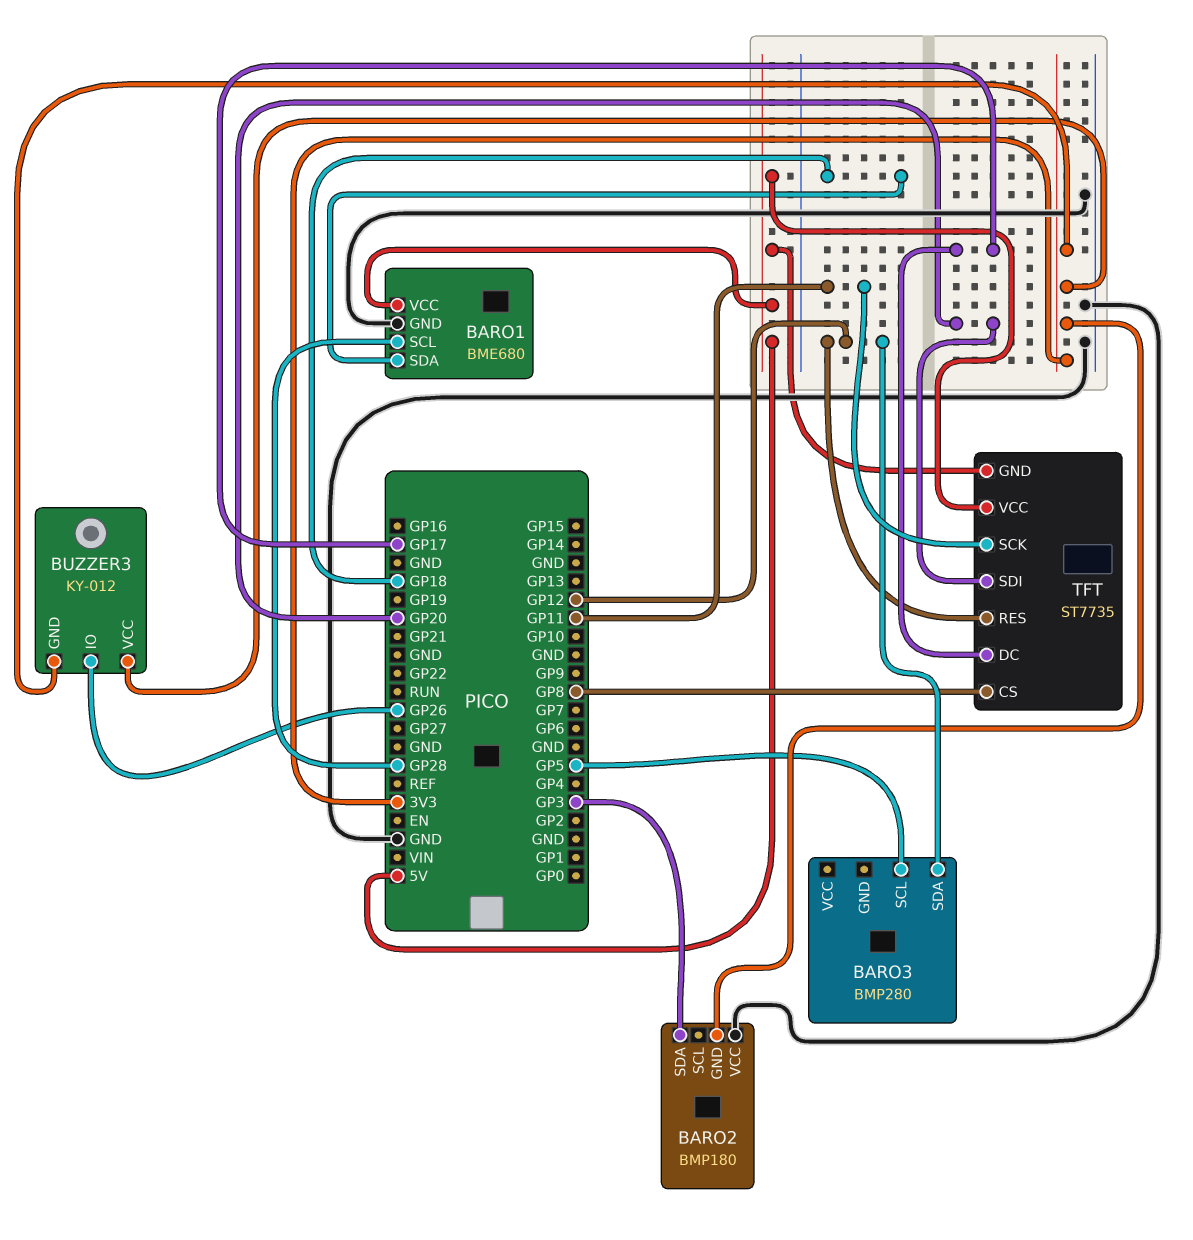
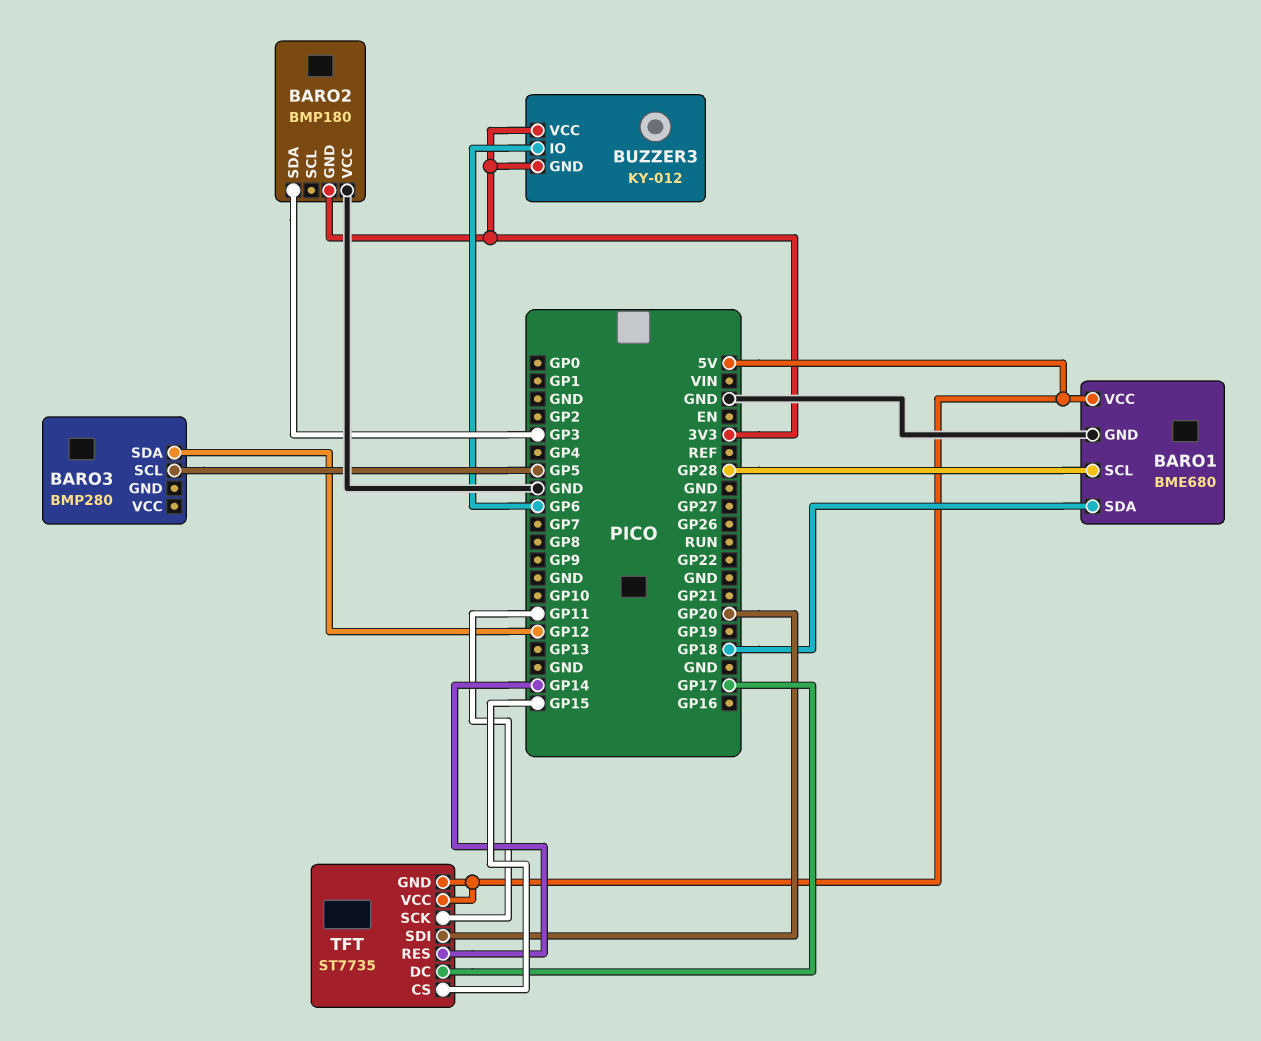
BUZZER3 pin IO: GP26 -> GP6
TFT pin CS: GP8 -> GP15
TFT pin RES: GP12 -> GP14

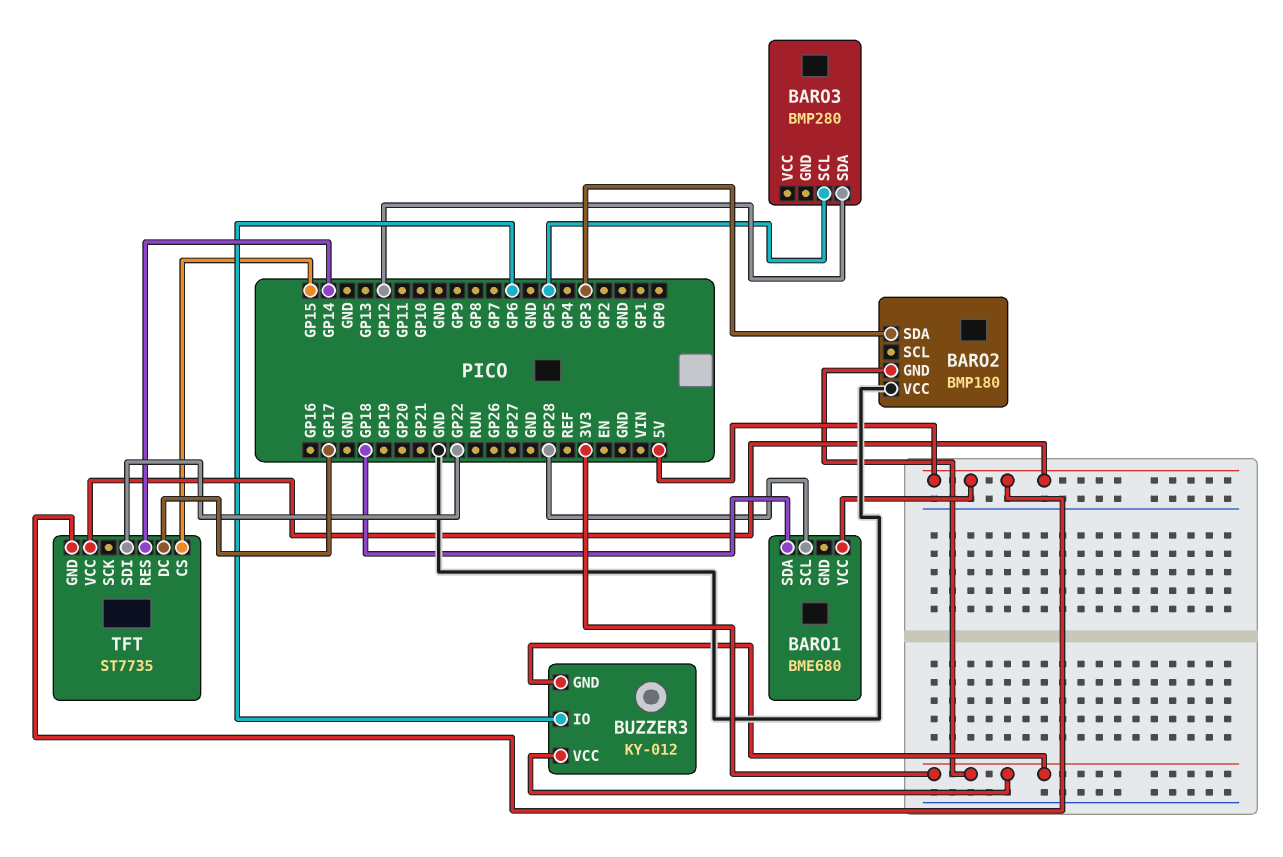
BARO1 pin GND: GND -> none
TFT pin SCK: GP11 -> none
TFT pin SDI: GP20 -> GP22

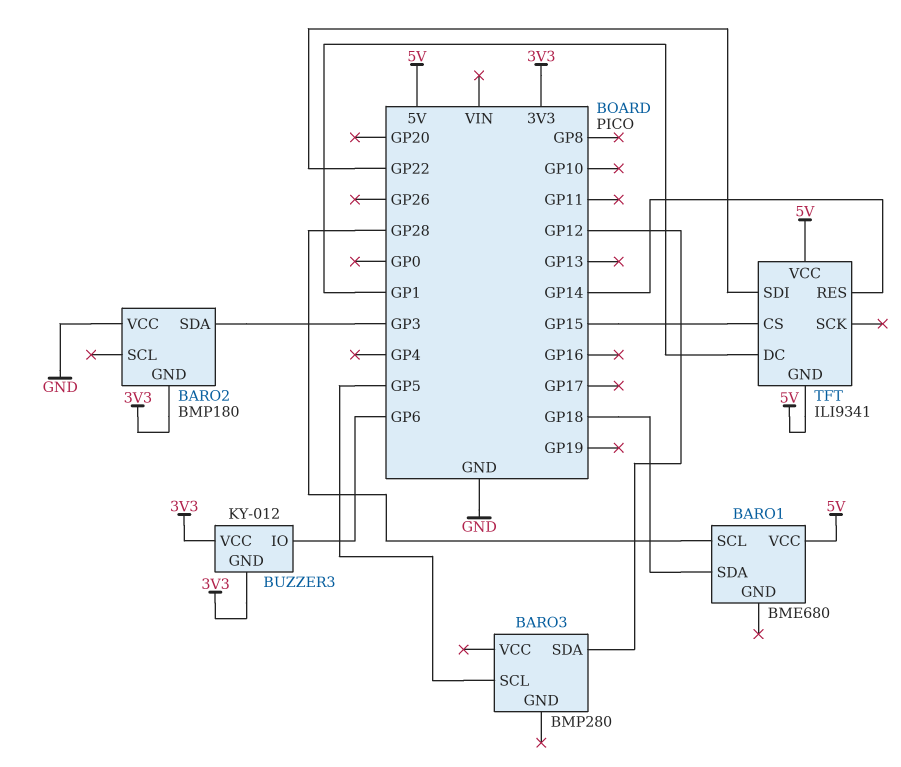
TFT: ST7735 -> ILI9341
TFT pin DC: GP17 -> GP1

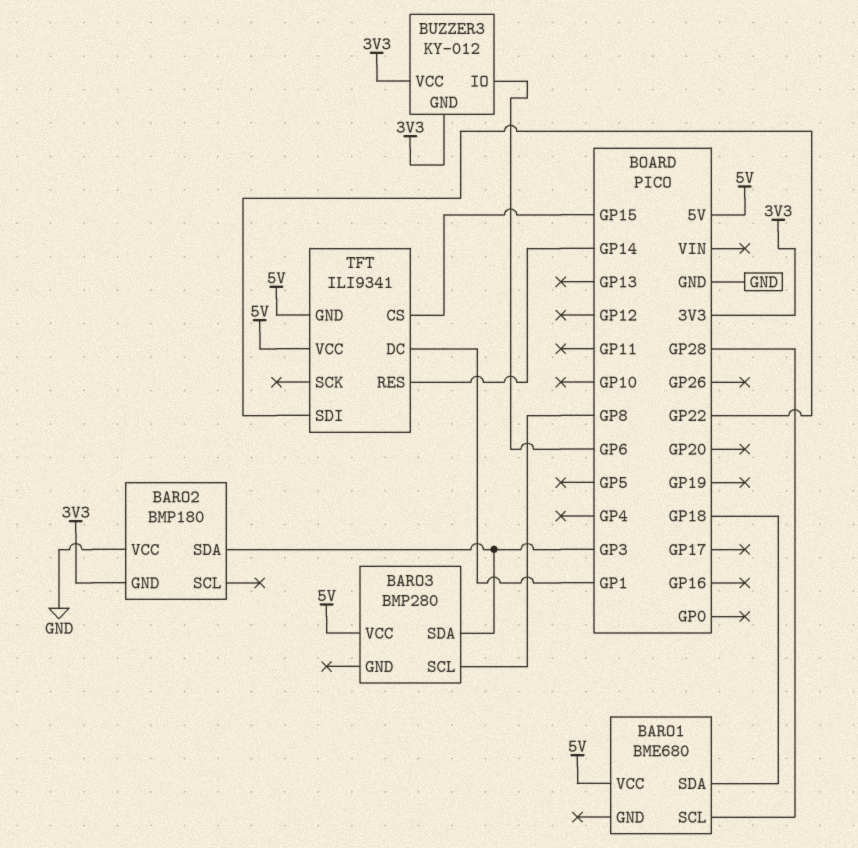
BARO3 pin SCL: GP5 -> GP8
BARO3 pin SDA: GP12 -> GP3
BARO3 pin VCC: none -> 5V

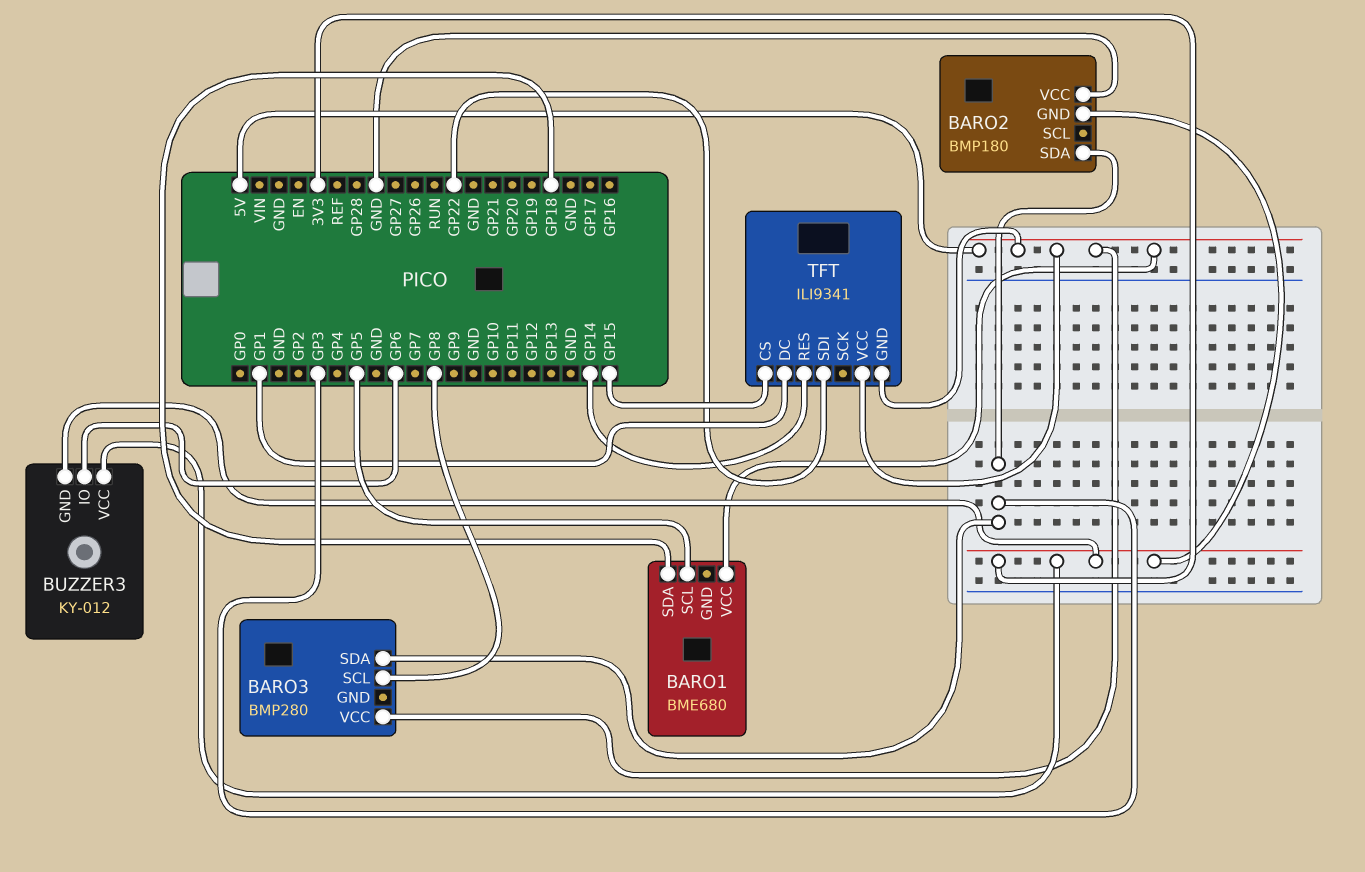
BARO1 pin SCL: GP28 -> GP5

